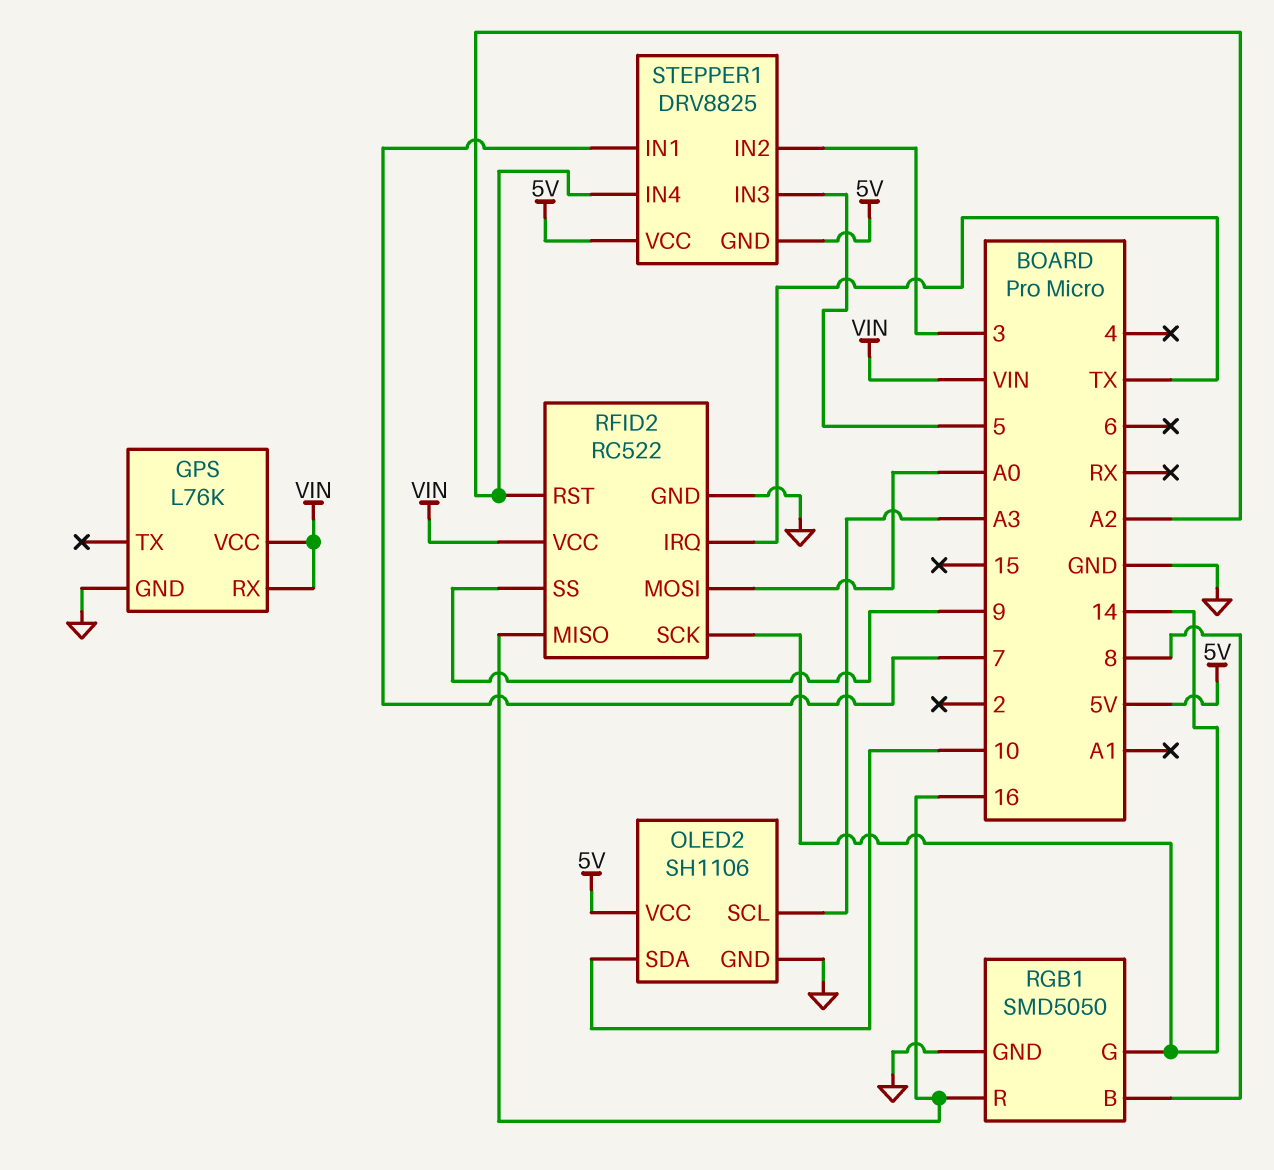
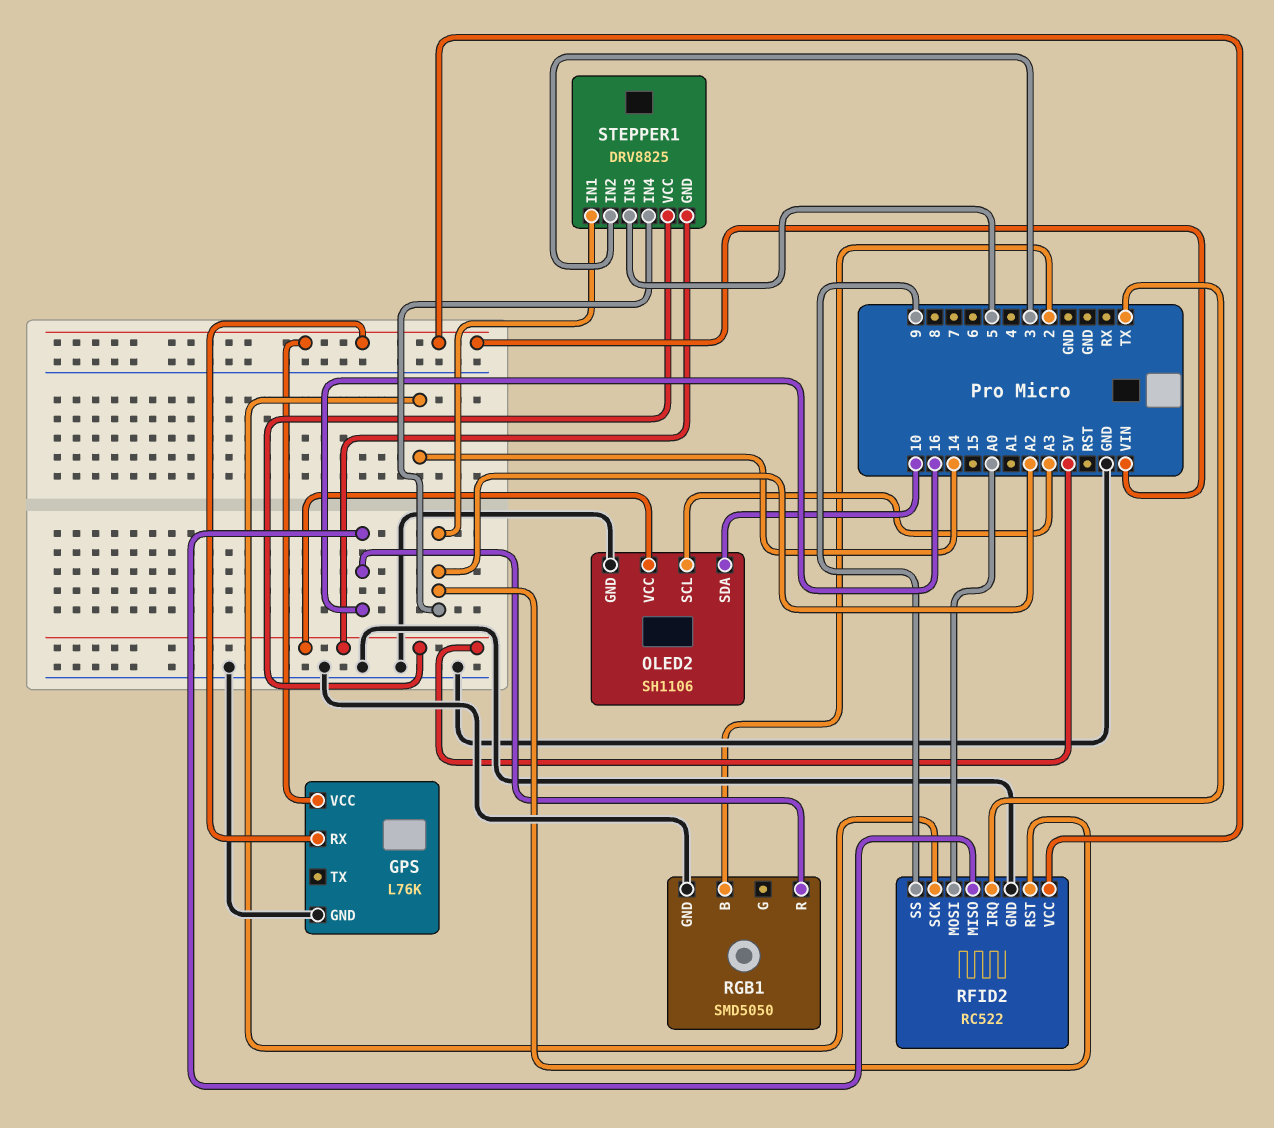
RGB1 pin B: 8 -> 2
RGB1 pin G: 14 -> none
STEPPER1 pin IN1: 7 -> A2

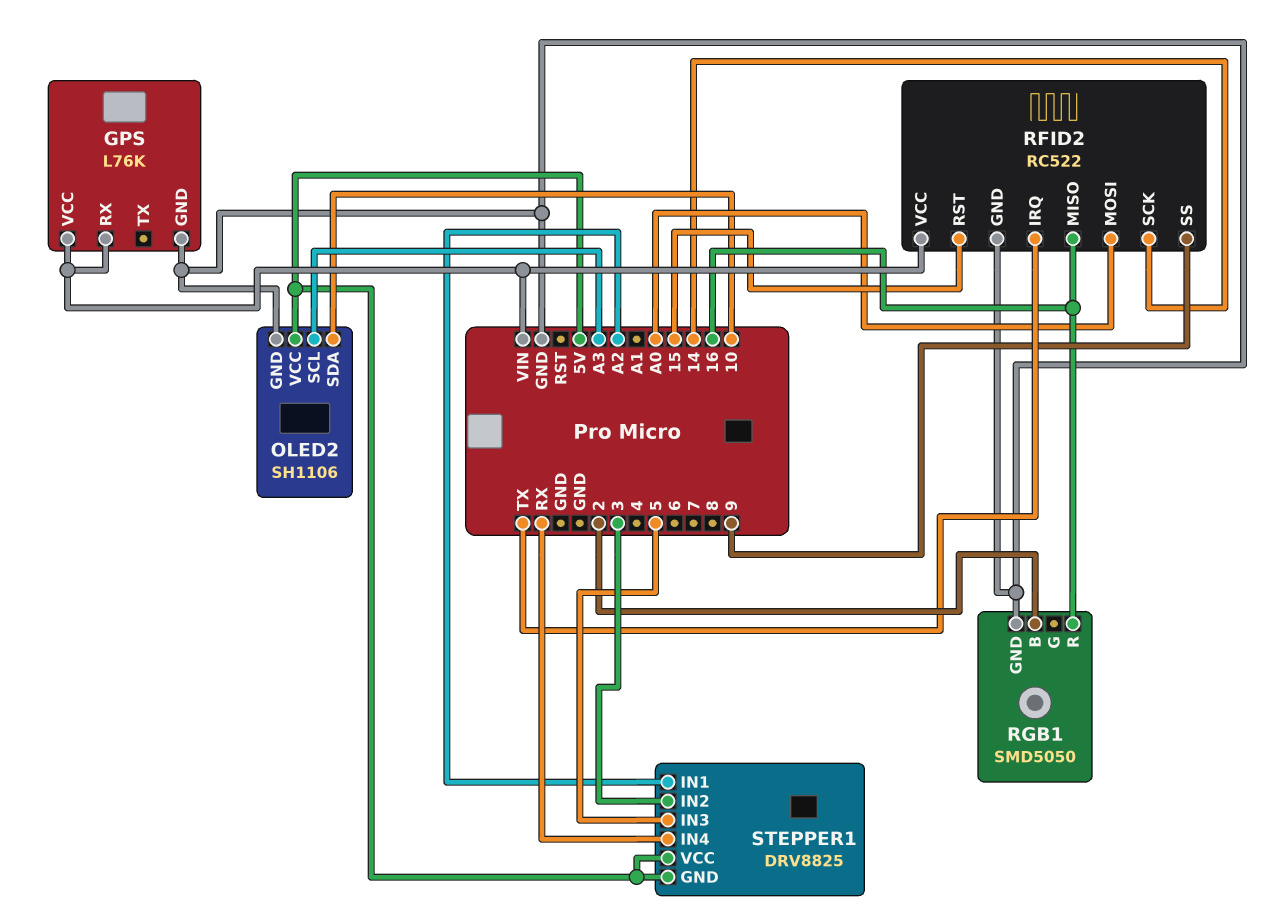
RFID2 pin RST: A2 -> 15
STEPPER1 pin IN4: A2 -> RX

